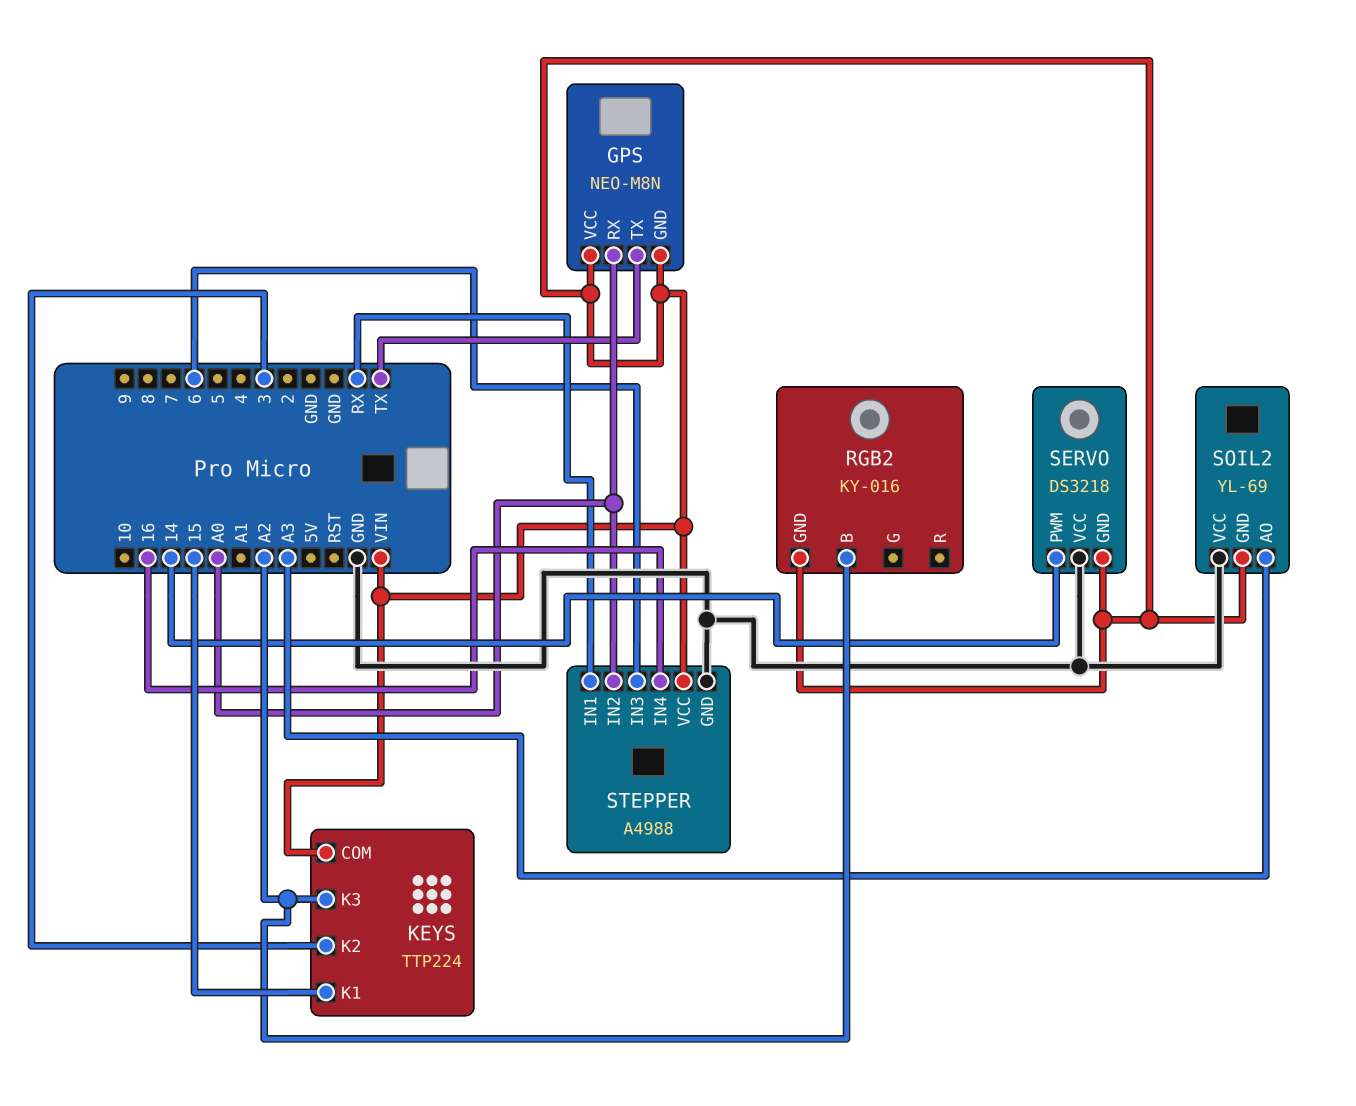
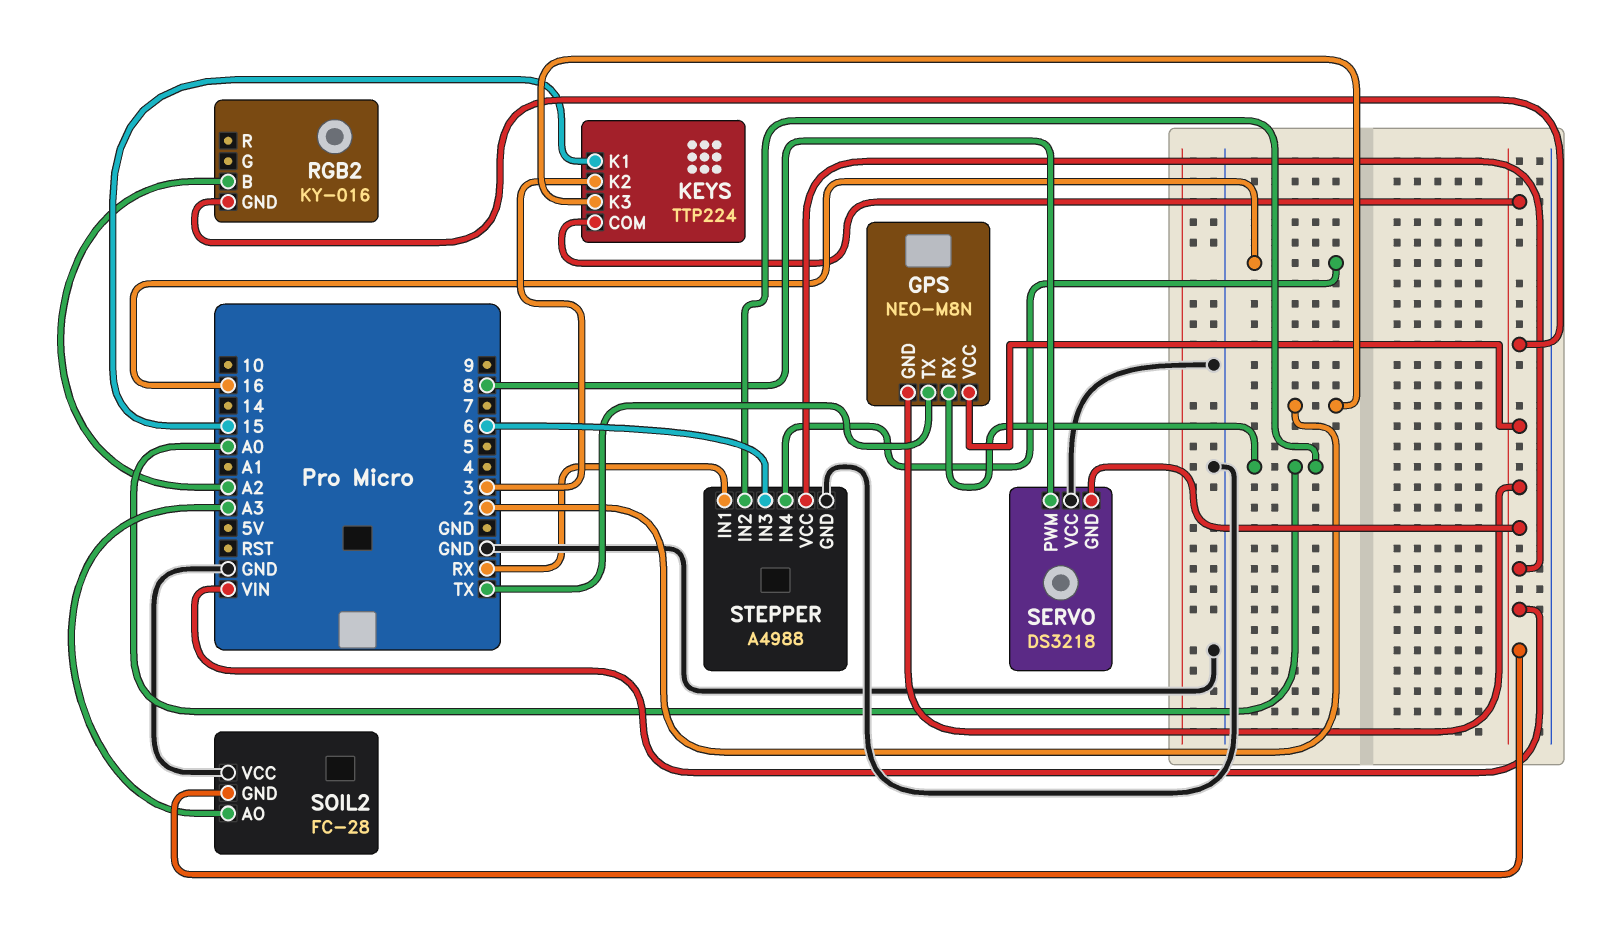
KEYS pin K3: A2 -> 2
SERVO pin PWM: 14 -> 8
SOIL2: YL-69 -> FC-28

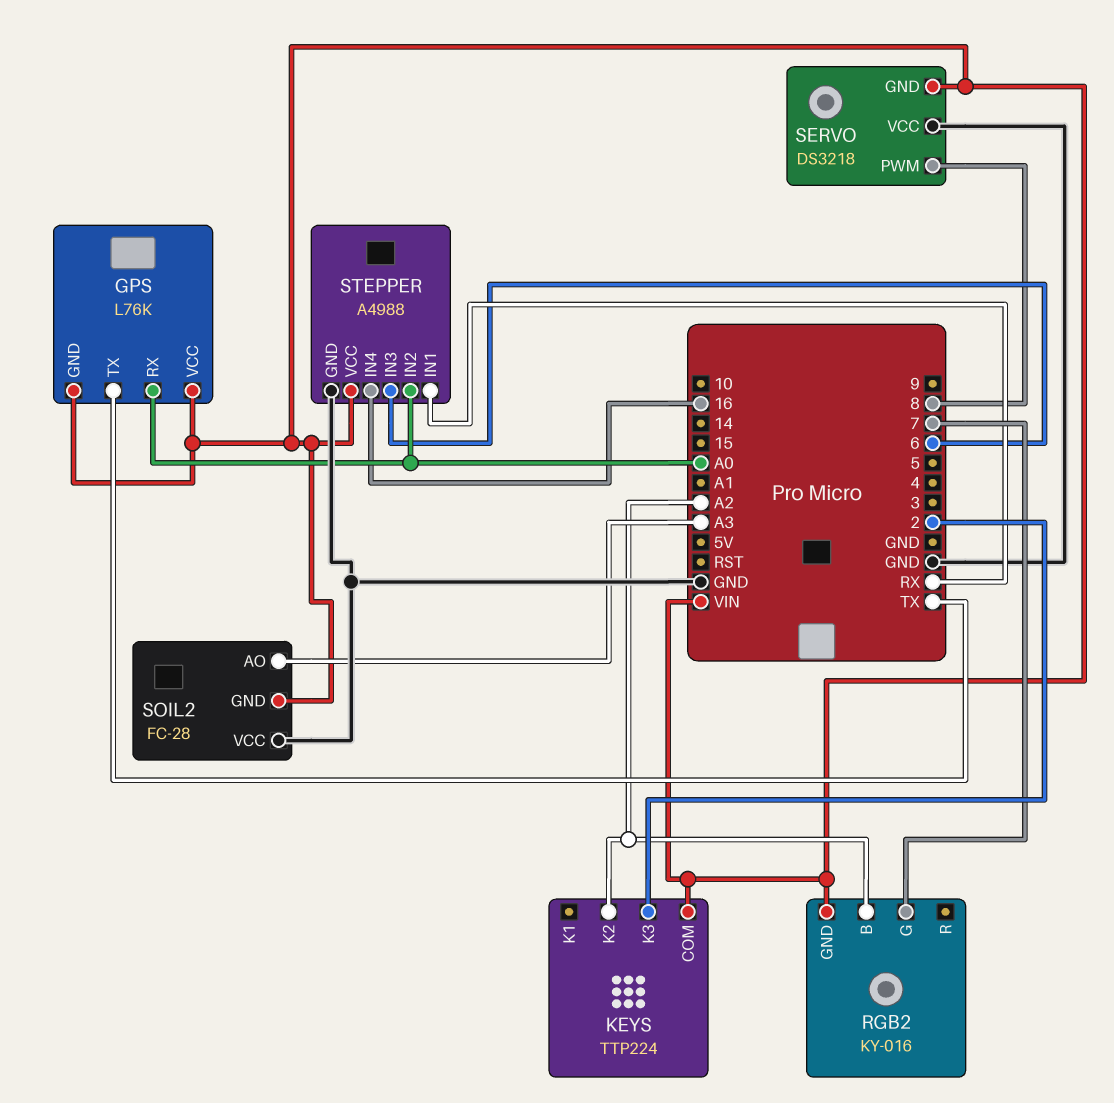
GPS: NEO-M8N -> L76K
KEYS pin K1: 15 -> none
KEYS pin K2: 3 -> A2
RGB2 pin G: none -> 7

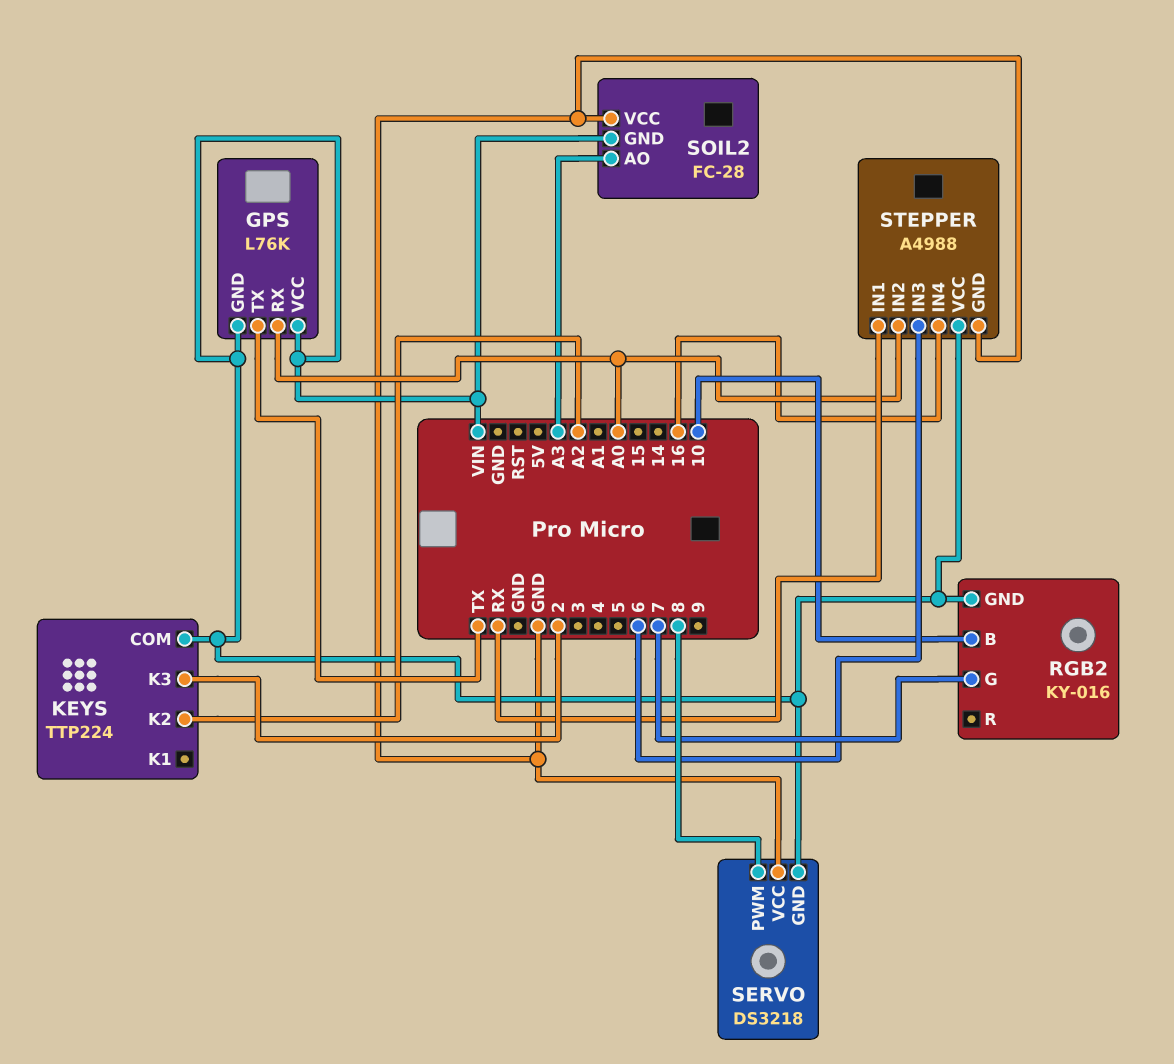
RGB2 pin B: A2 -> 10

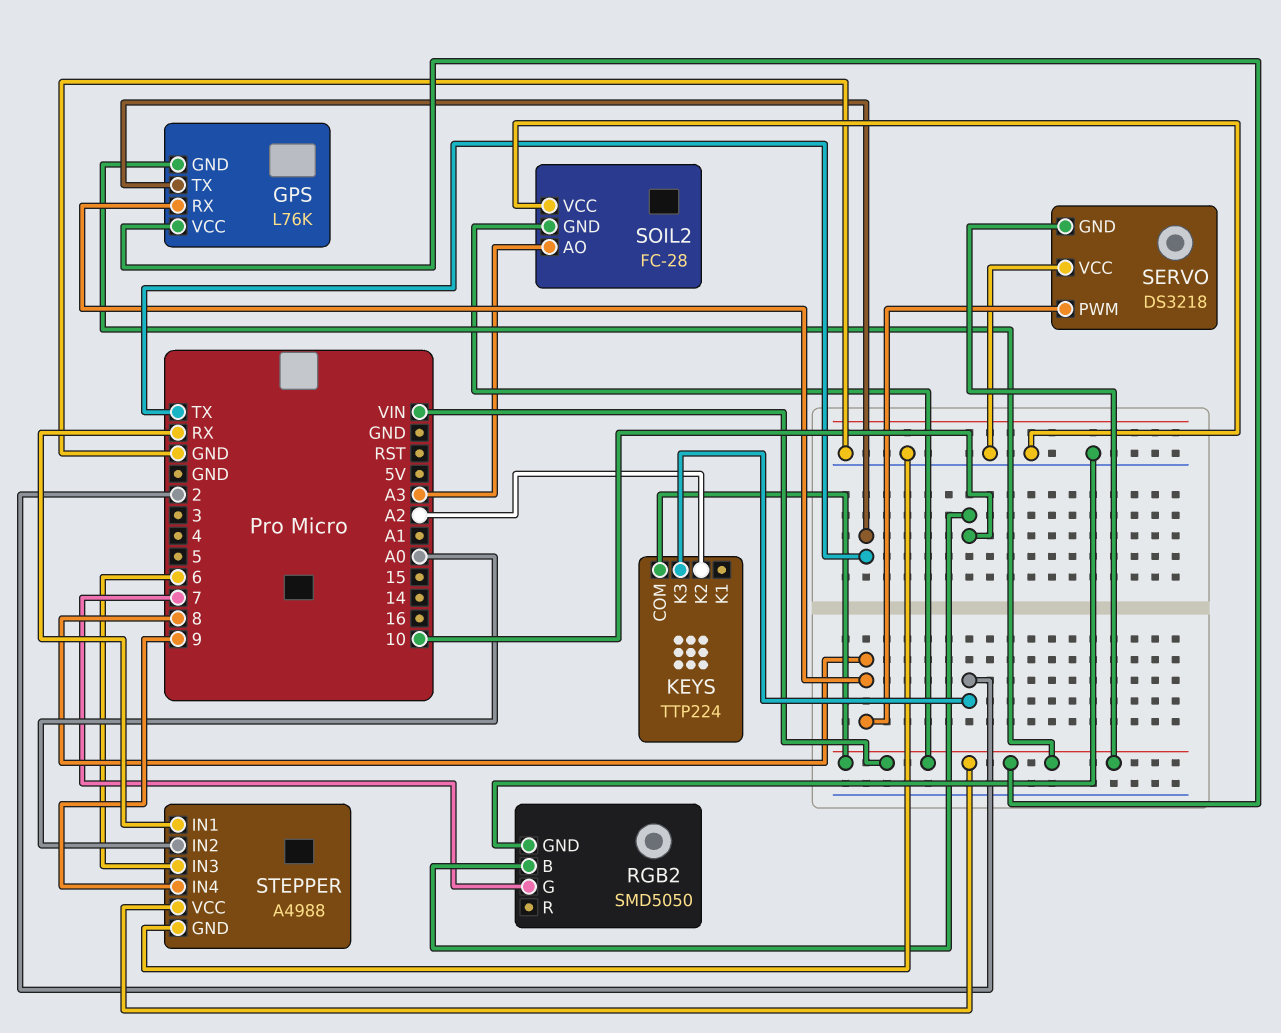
GPS pin RX: A0 -> 8
RGB2: KY-016 -> SMD5050
RGB2 pin GND: VIN -> GND
STEPPER pin IN4: 16 -> 9

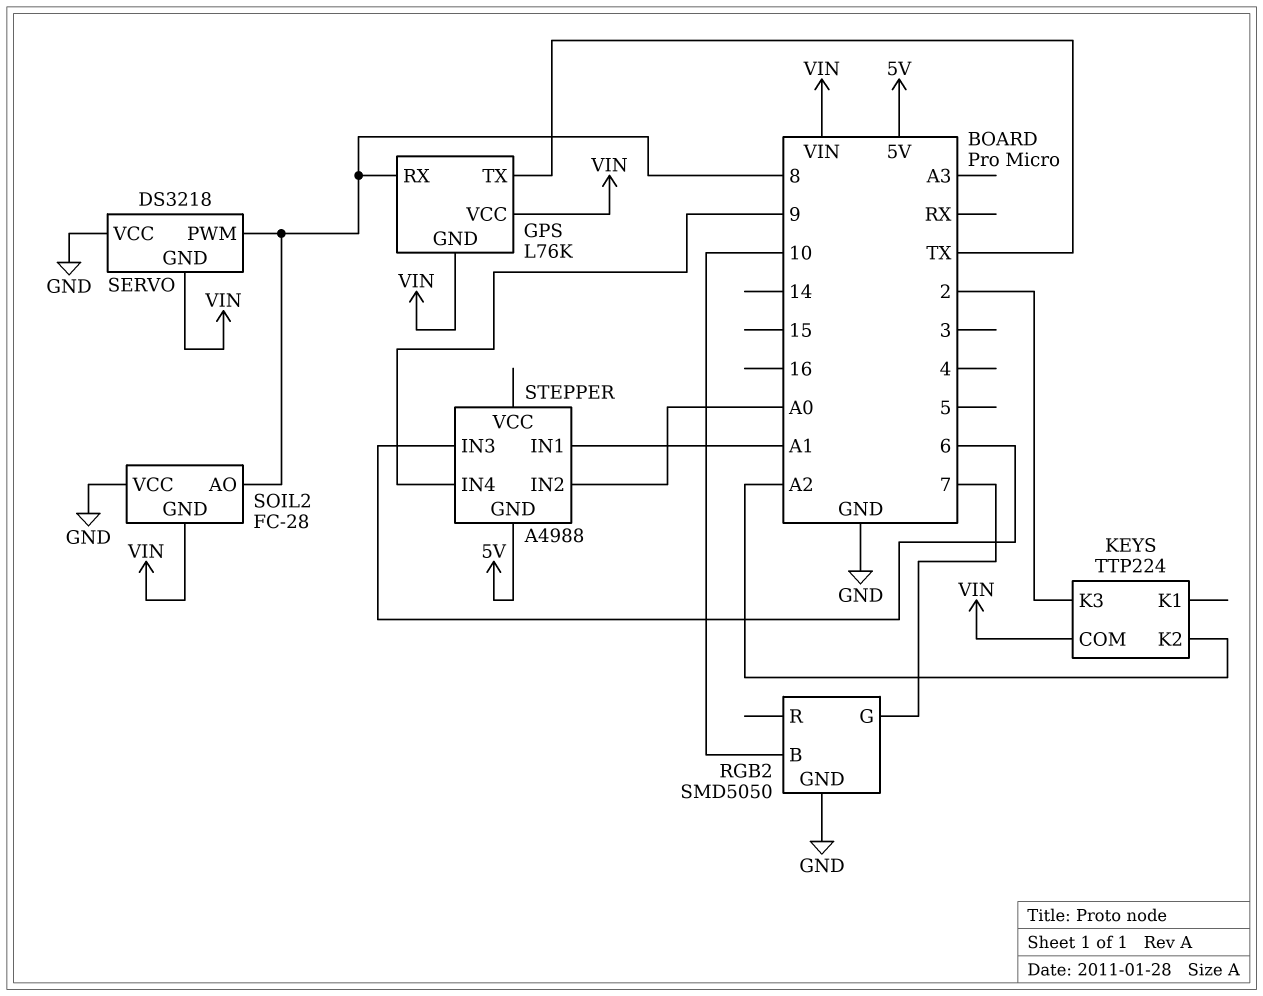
SOIL2 pin AO: A3 -> 8
STEPPER pin GND: GND -> 5V
STEPPER pin IN1: RX -> A1
STEPPER pin VCC: VIN -> none

